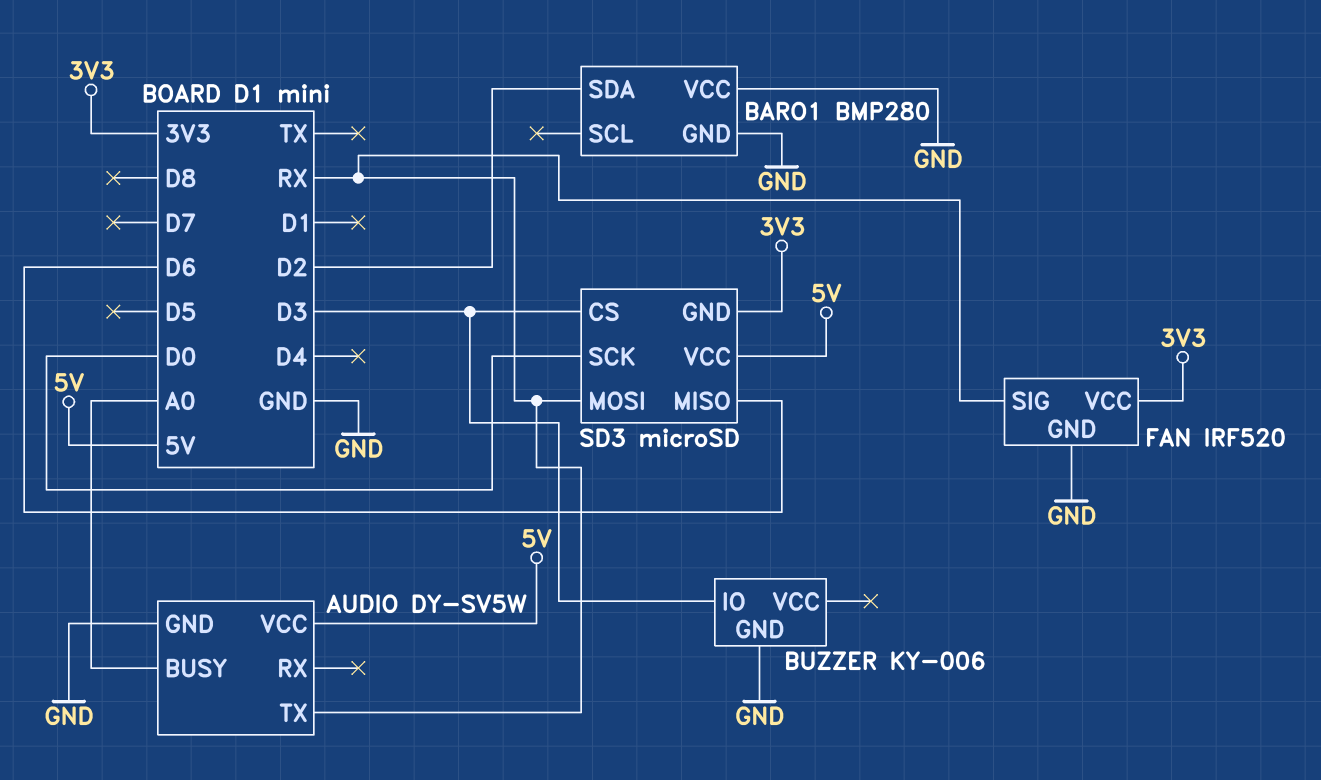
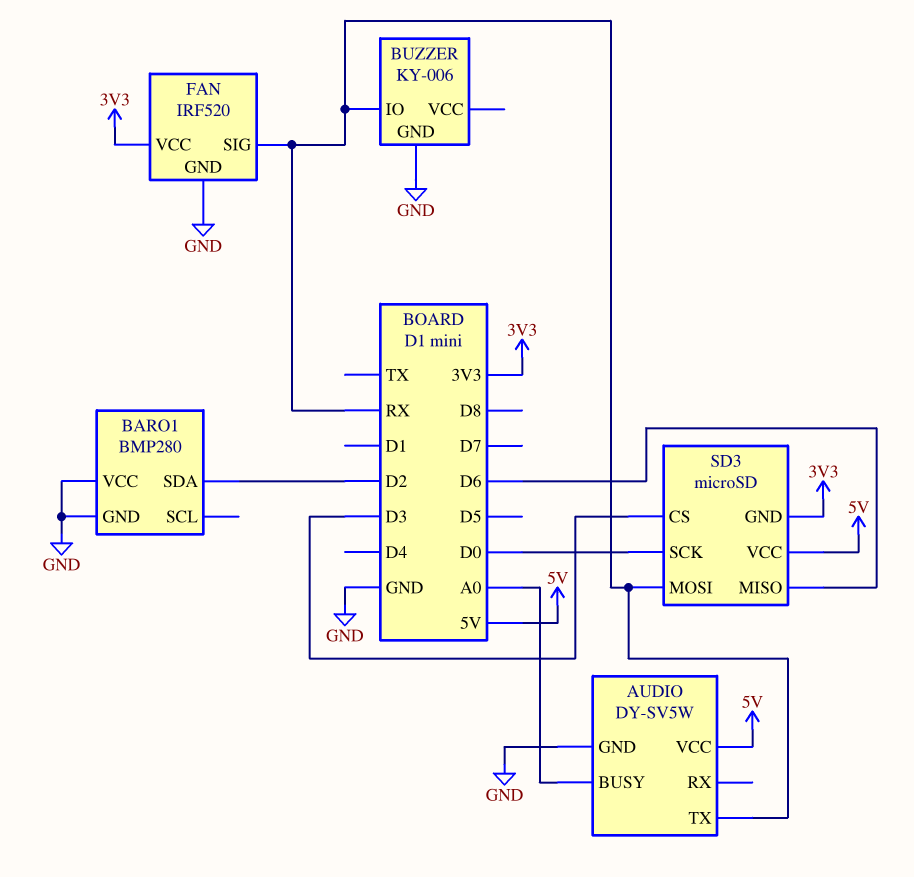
BUZZER pin IO: D3 -> RX

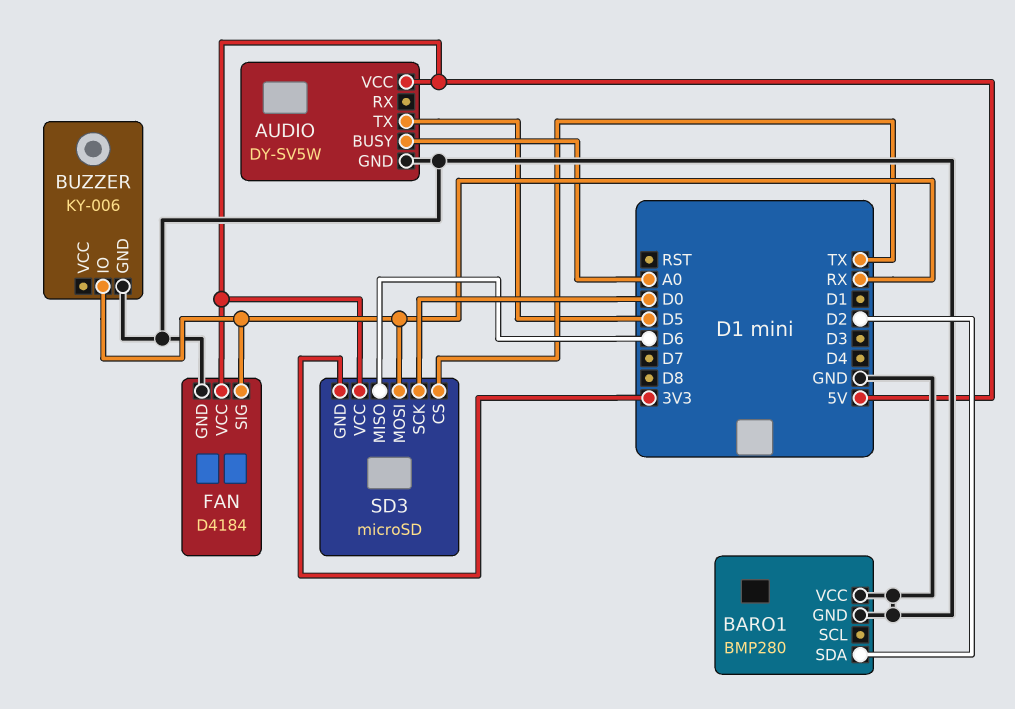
AUDIO pin TX: RX -> D5
FAN: IRF520 -> D4184
FAN pin VCC: 3V3 -> 5V
SD3 pin CS: D3 -> TX

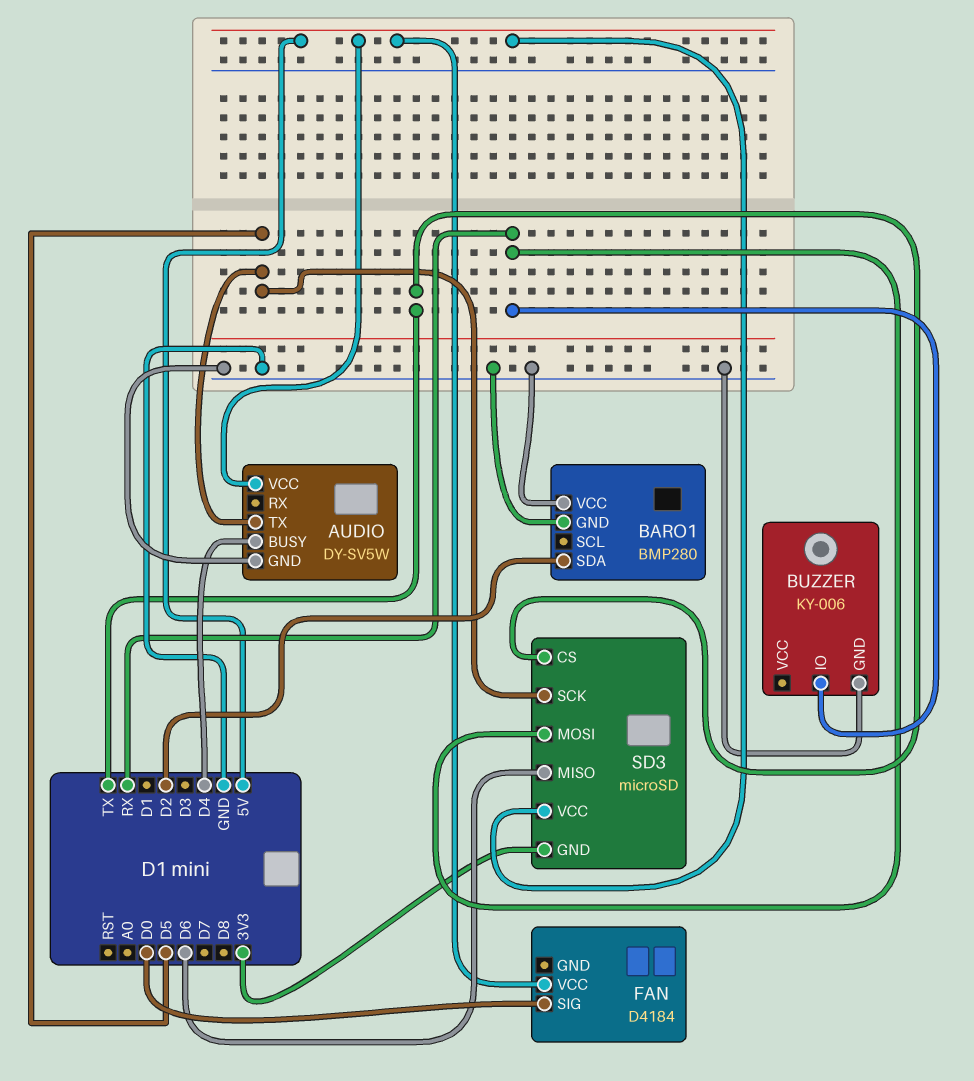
AUDIO pin BUSY: A0 -> D4
FAN pin GND: GND -> none
FAN pin SIG: RX -> D0
SD3 pin SCK: D0 -> D5

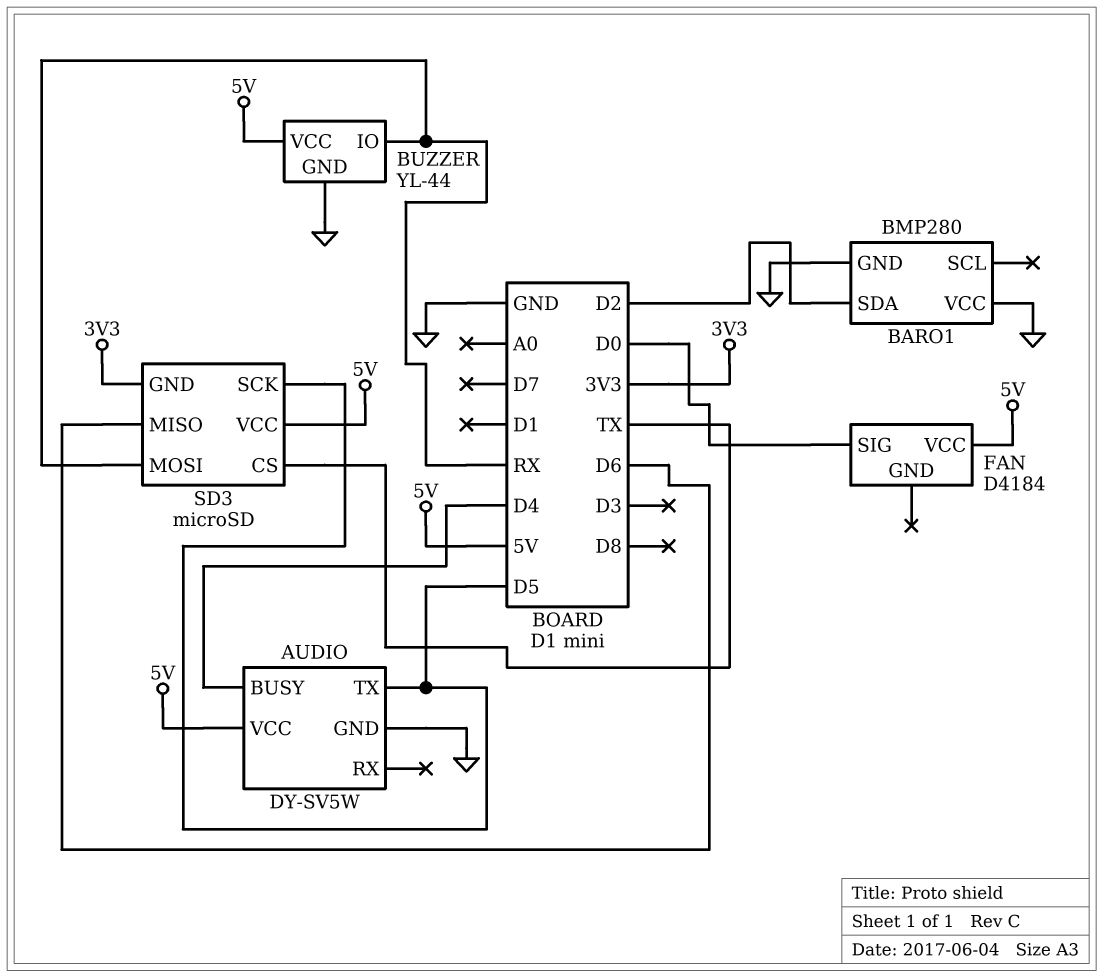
BUZZER: KY-006 -> YL-44
BUZZER pin VCC: none -> 5V

